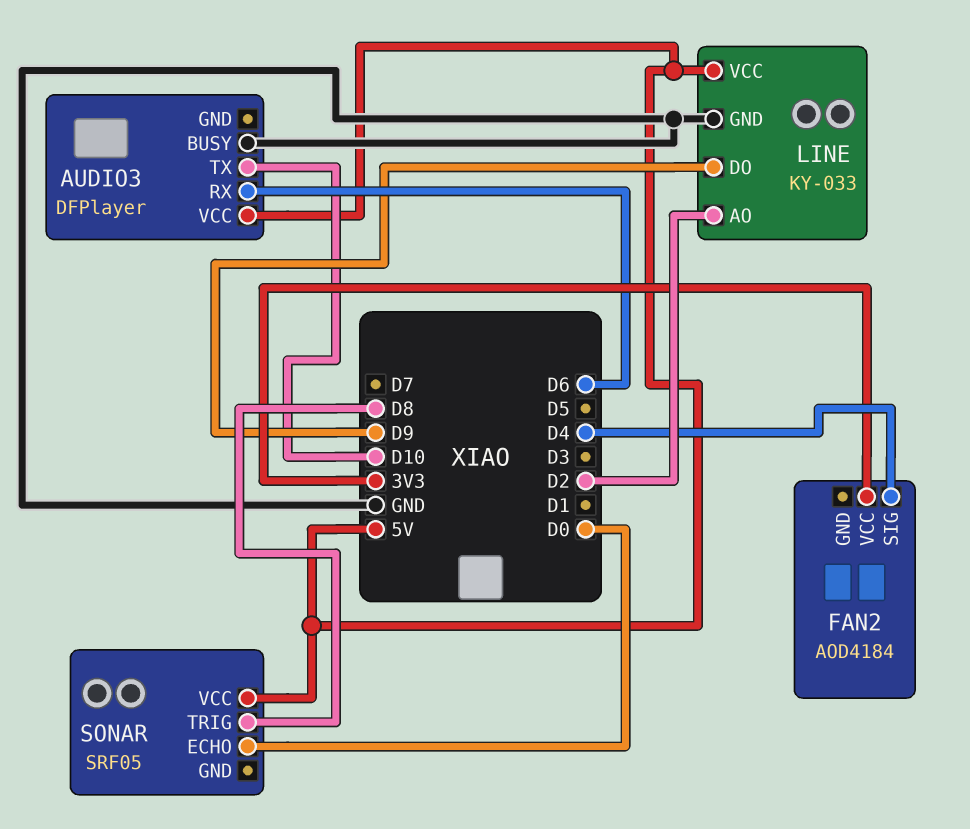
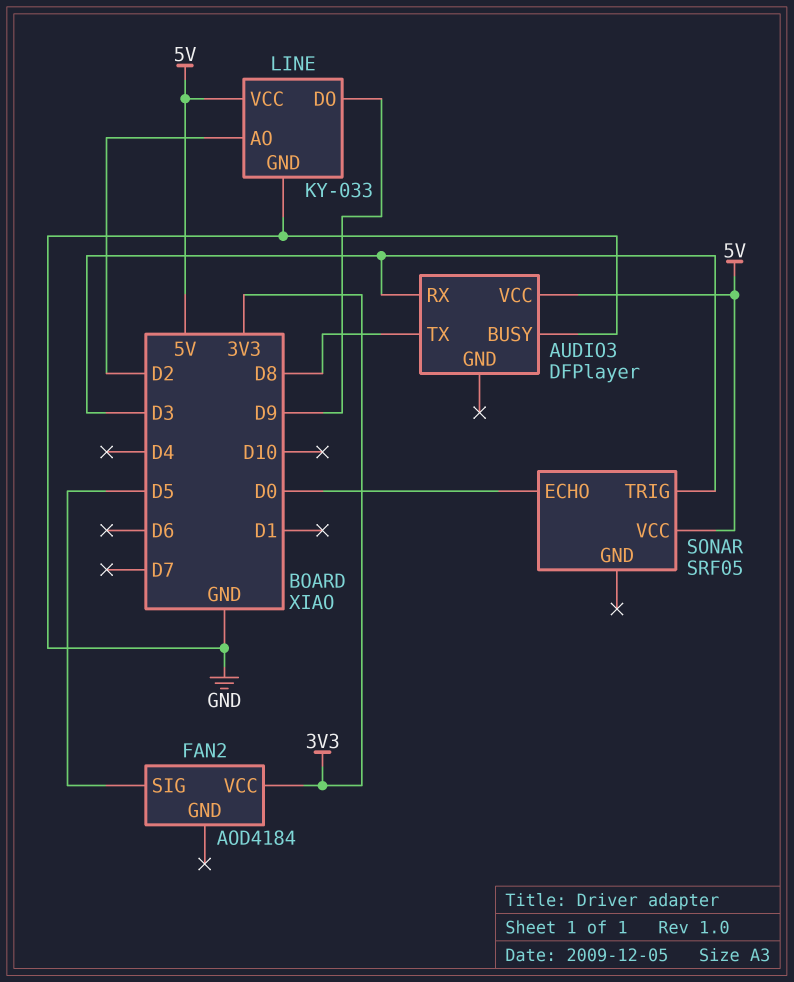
AUDIO3 pin RX: D6 -> D3
AUDIO3 pin TX: D10 -> D8
FAN2 pin SIG: D4 -> D5
SONAR pin TRIG: D8 -> D3

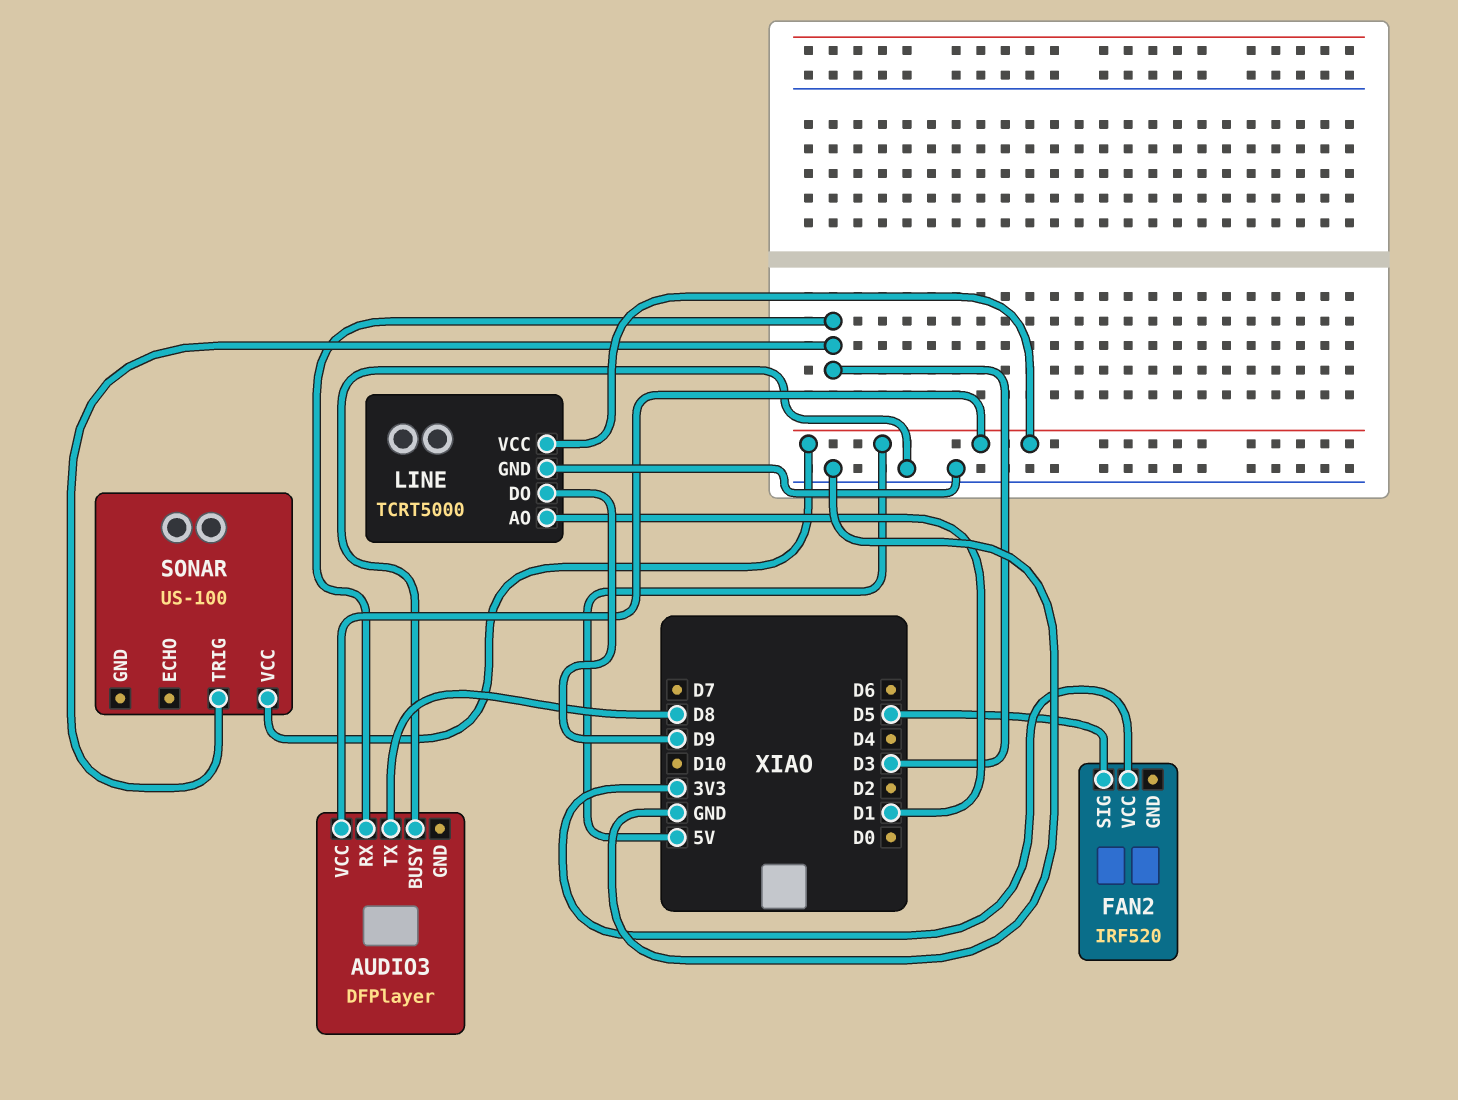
FAN2: AOD4184 -> IRF520
LINE: KY-033 -> TCRT5000
LINE pin AO: D2 -> D1
SONAR: SRF05 -> US-100
SONAR pin ECHO: D0 -> none

